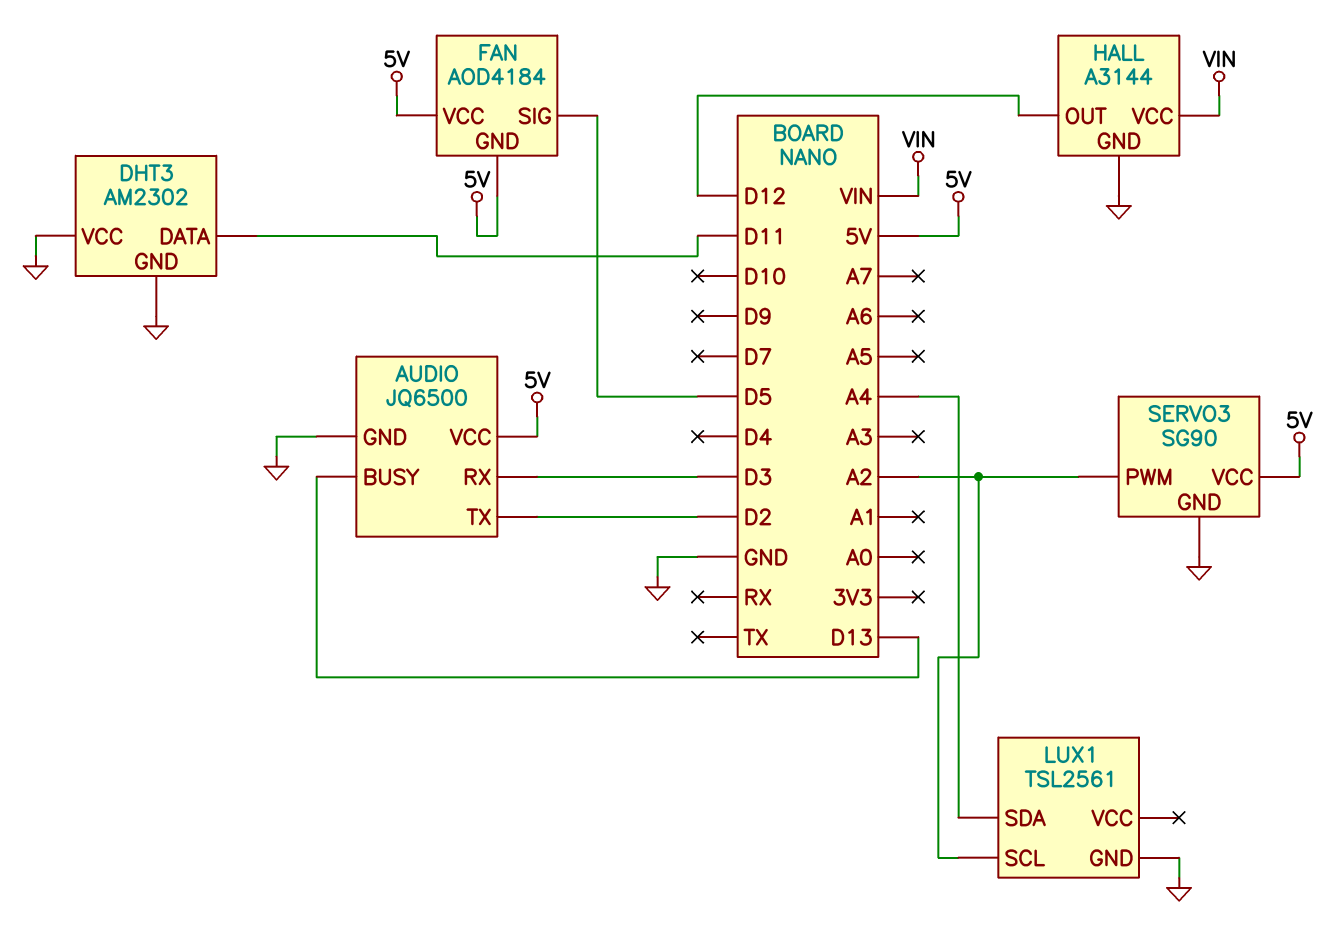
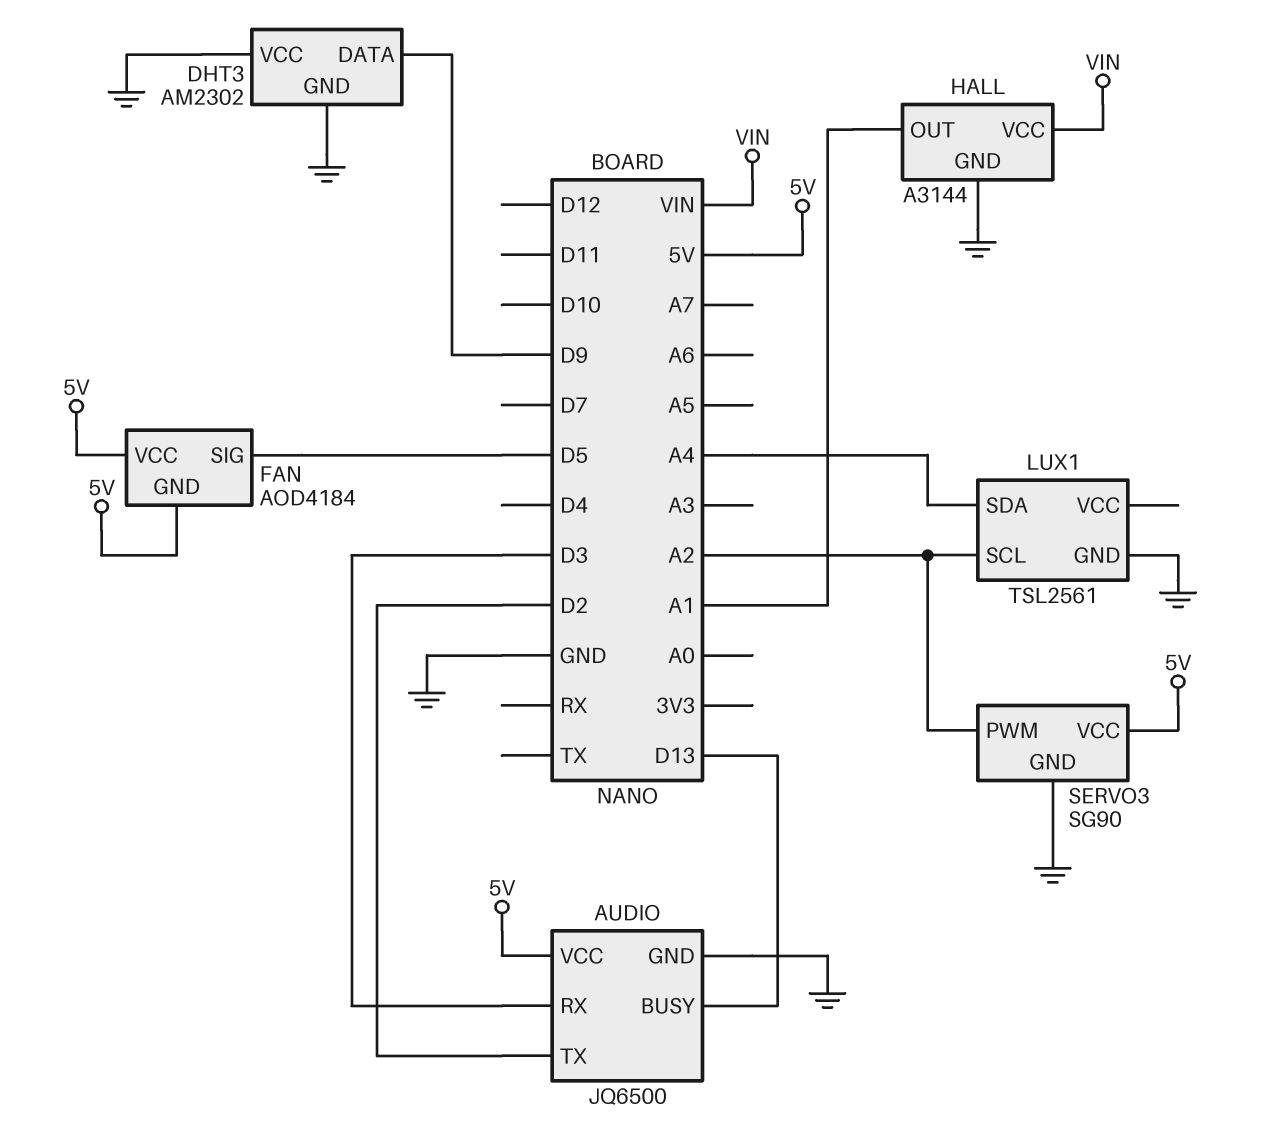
DHT3 pin DATA: D11 -> D9
HALL pin OUT: D12 -> A1

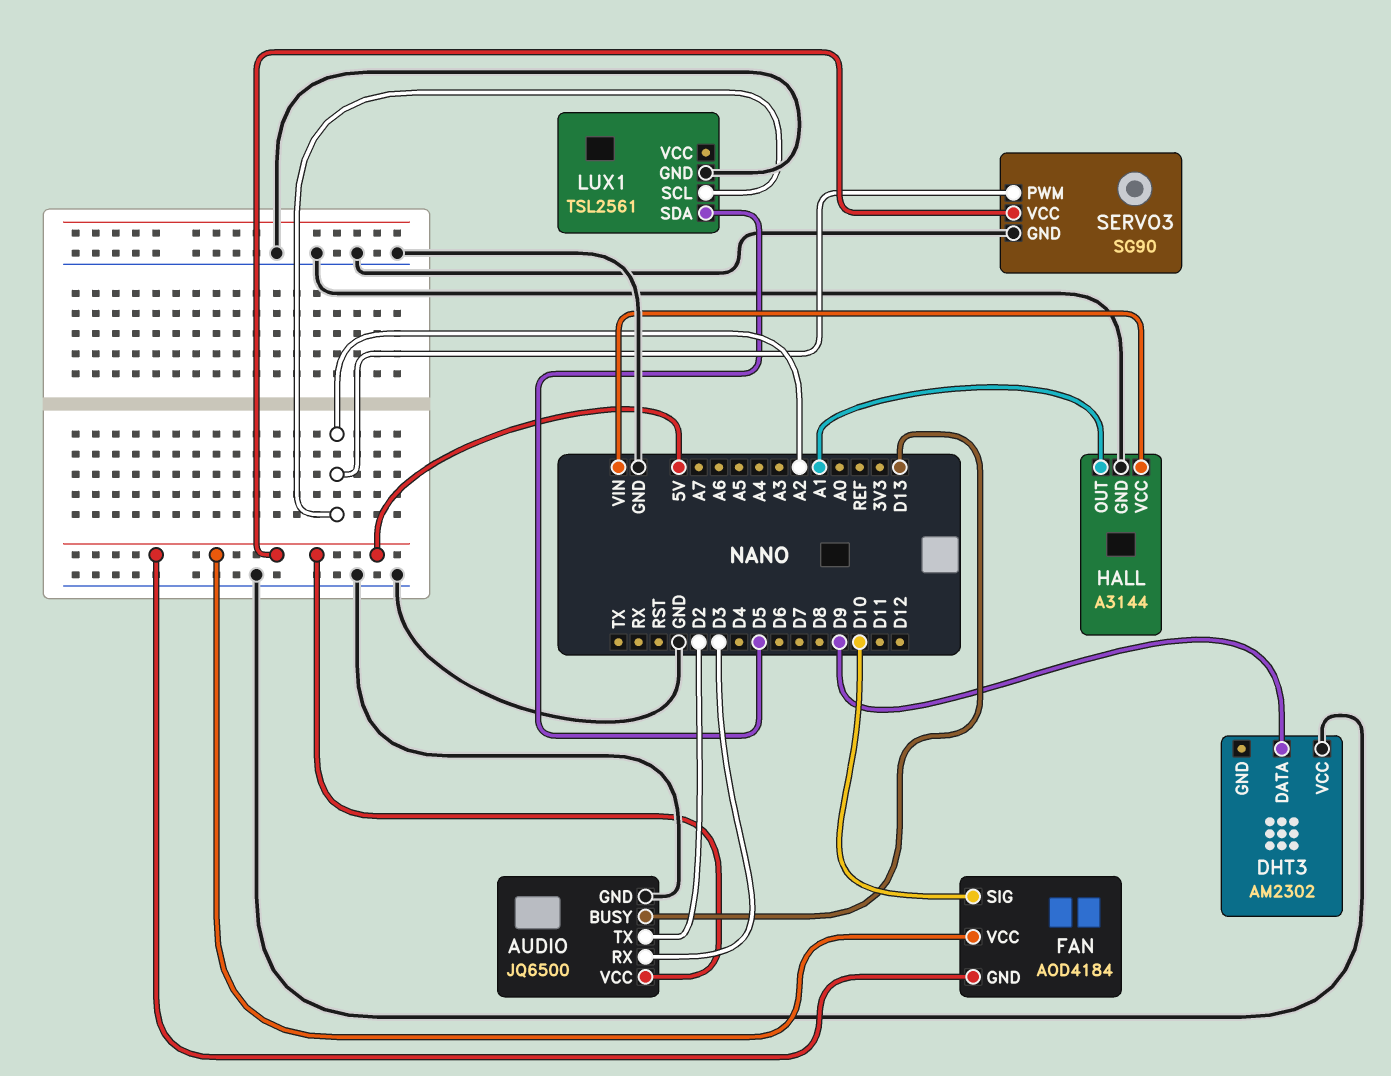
DHT3 pin GND: GND -> none
FAN pin SIG: D5 -> D10
LUX1 pin SDA: A4 -> D5

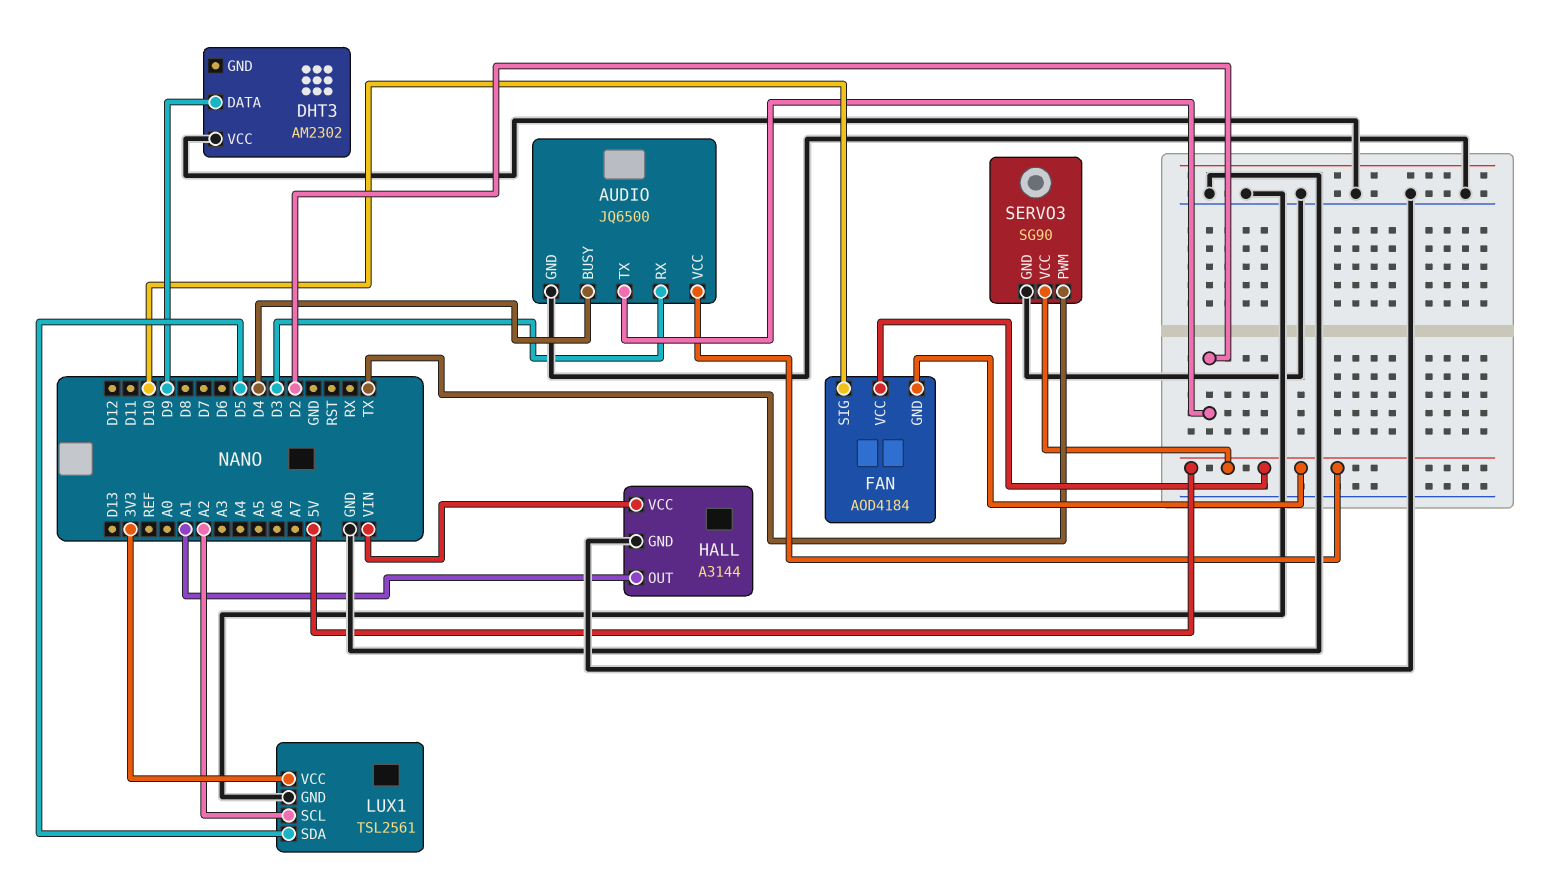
AUDIO pin BUSY: D13 -> D4
LUX1 pin VCC: none -> 3V3
SERVO3 pin PWM: A2 -> TX

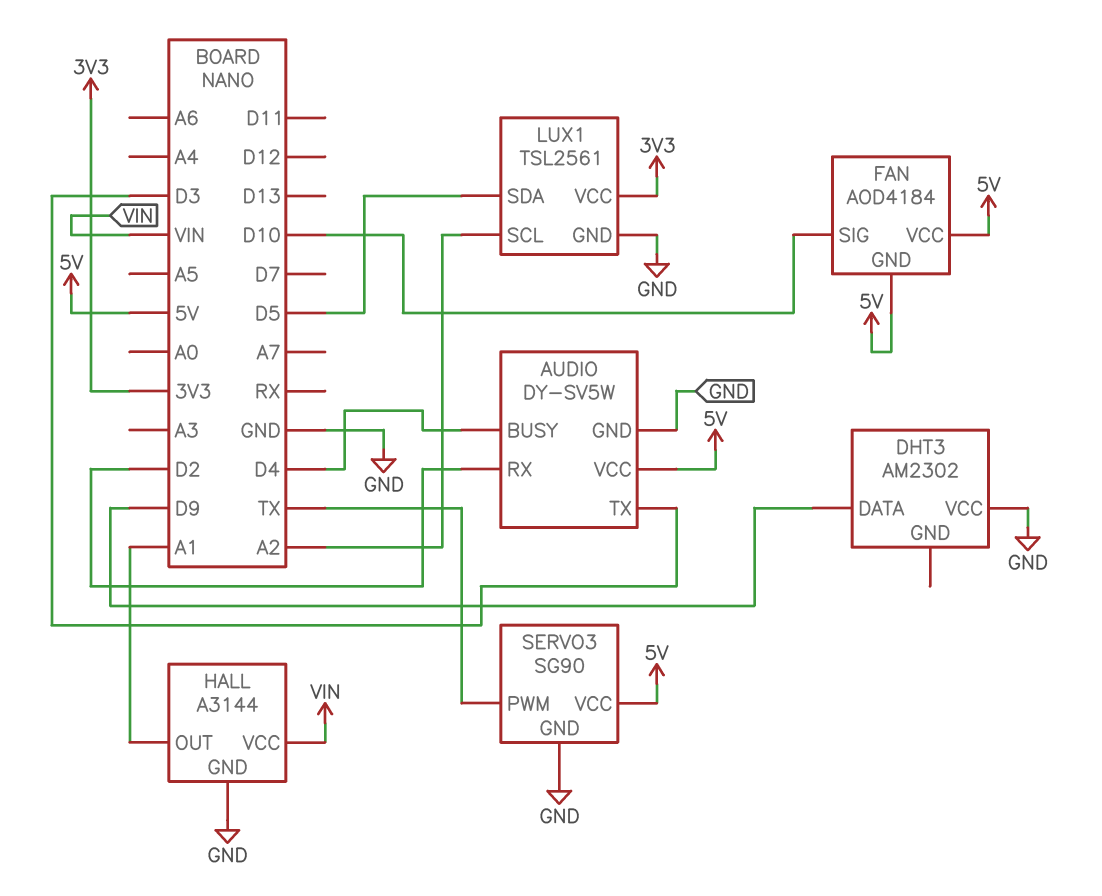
AUDIO: JQ6500 -> DY-SV5W
AUDIO pin RX: D3 -> D2
AUDIO pin TX: D2 -> D3

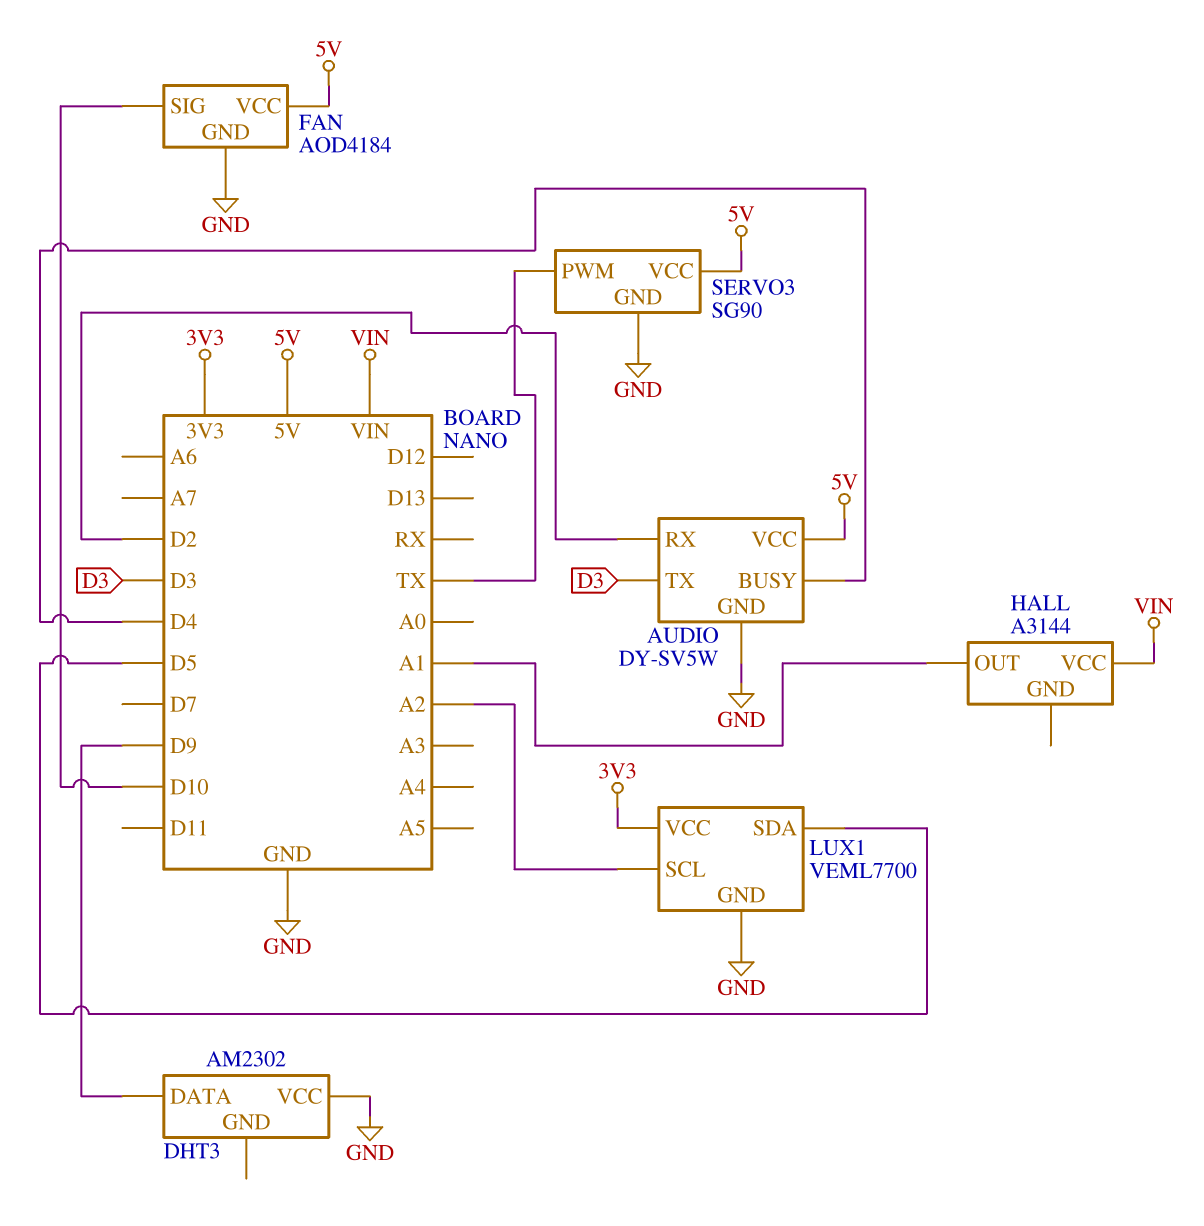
FAN pin GND: 5V -> GND
HALL pin GND: GND -> none
LUX1: TSL2561 -> VEML7700

